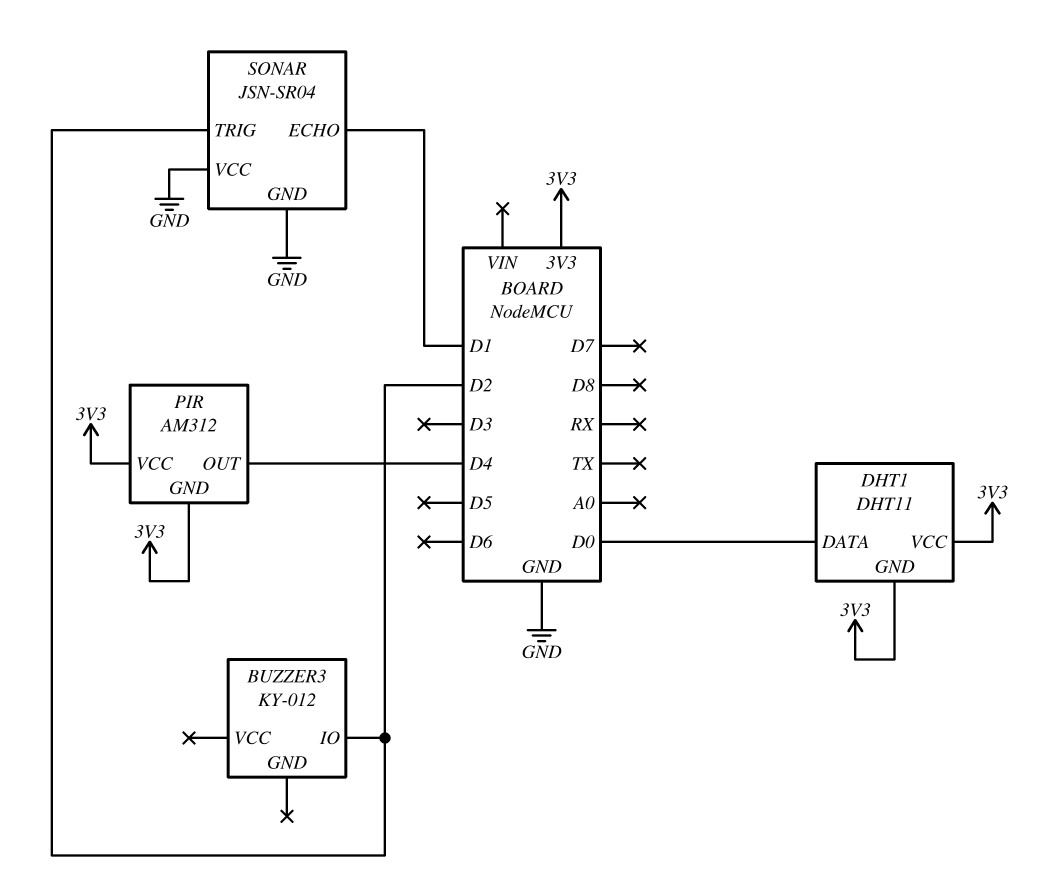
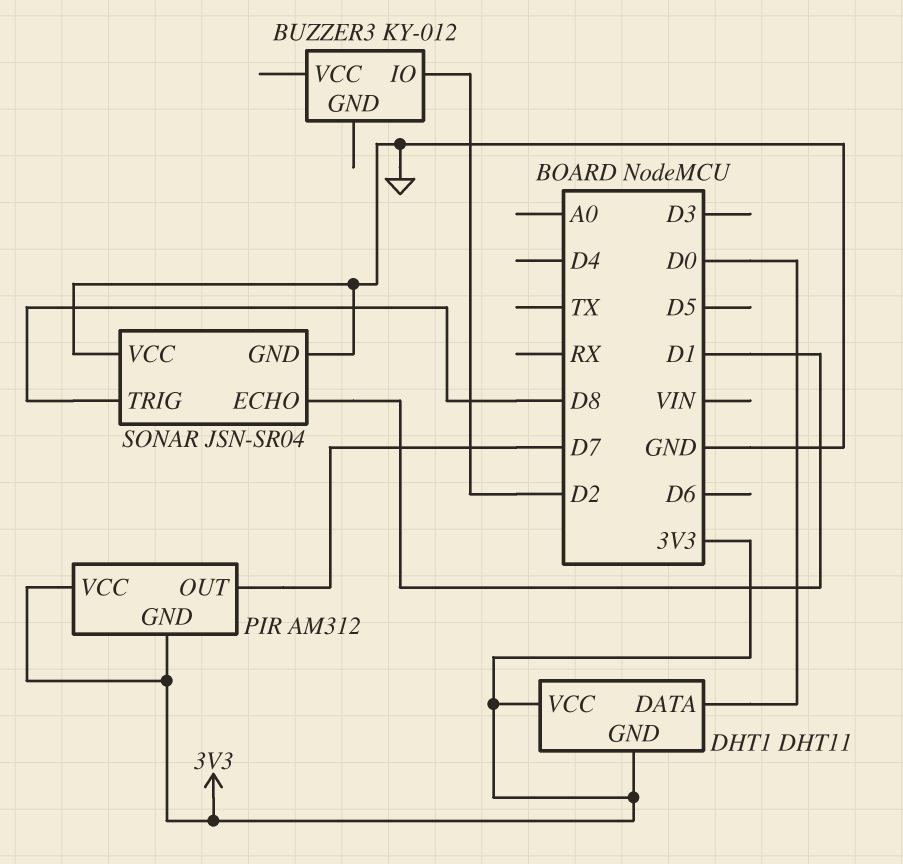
PIR pin OUT: D4 -> D7
SONAR pin TRIG: D2 -> D8

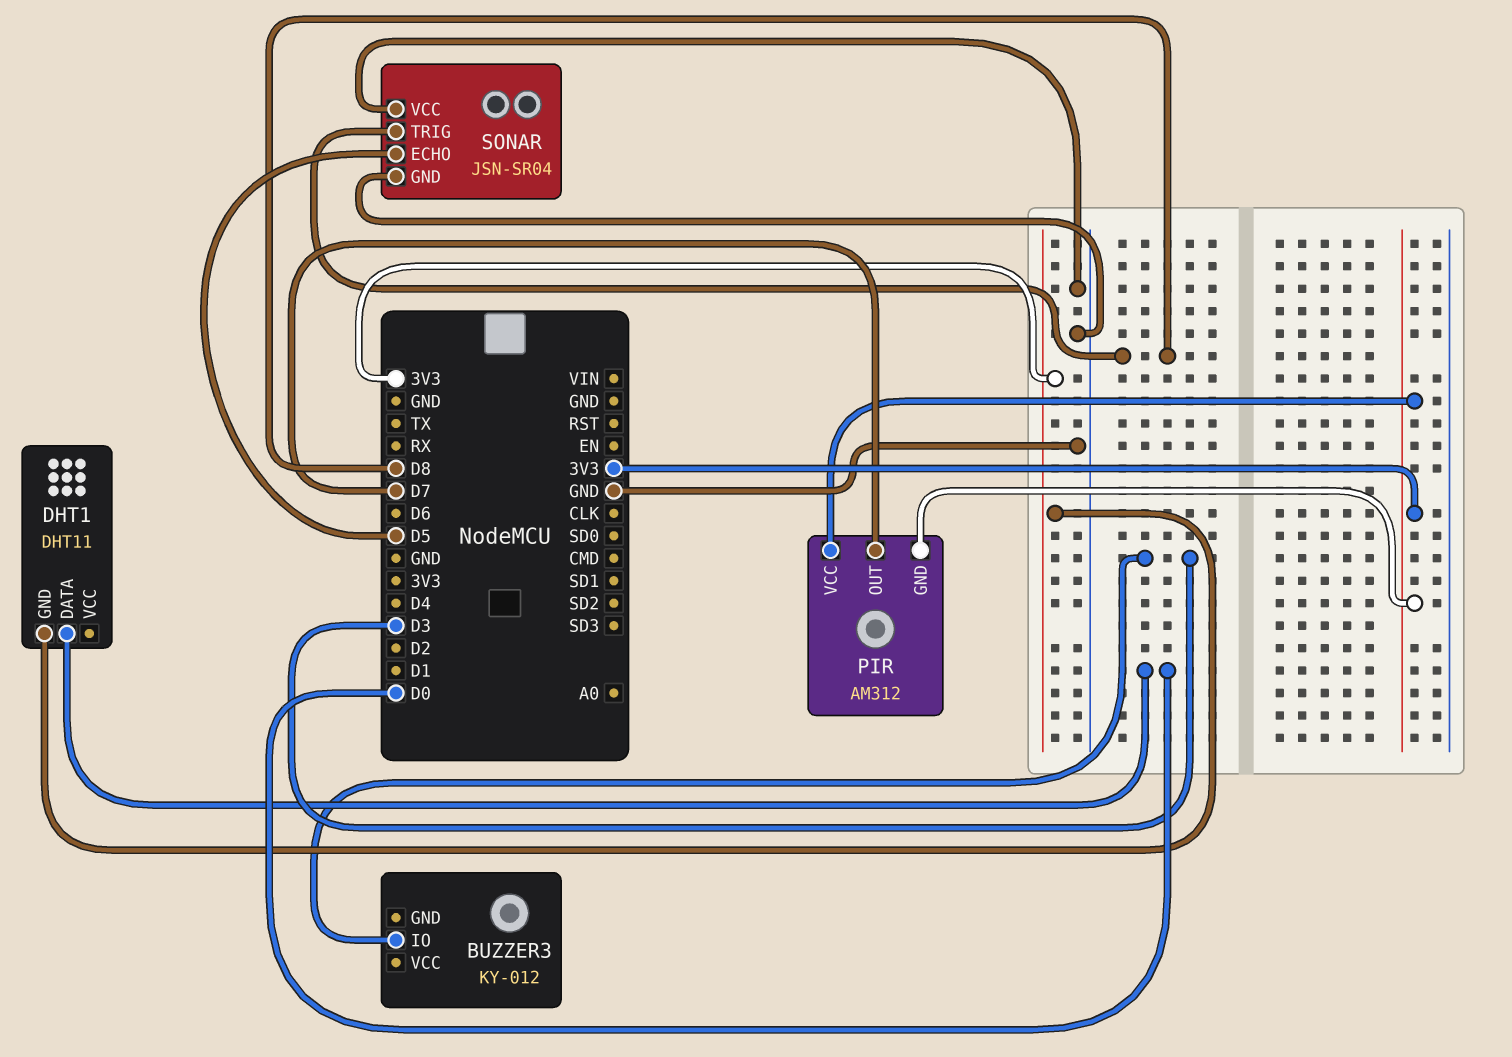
BUZZER3 pin IO: D2 -> D3
DHT1 pin VCC: 3V3 -> none
SONAR pin ECHO: D1 -> D5

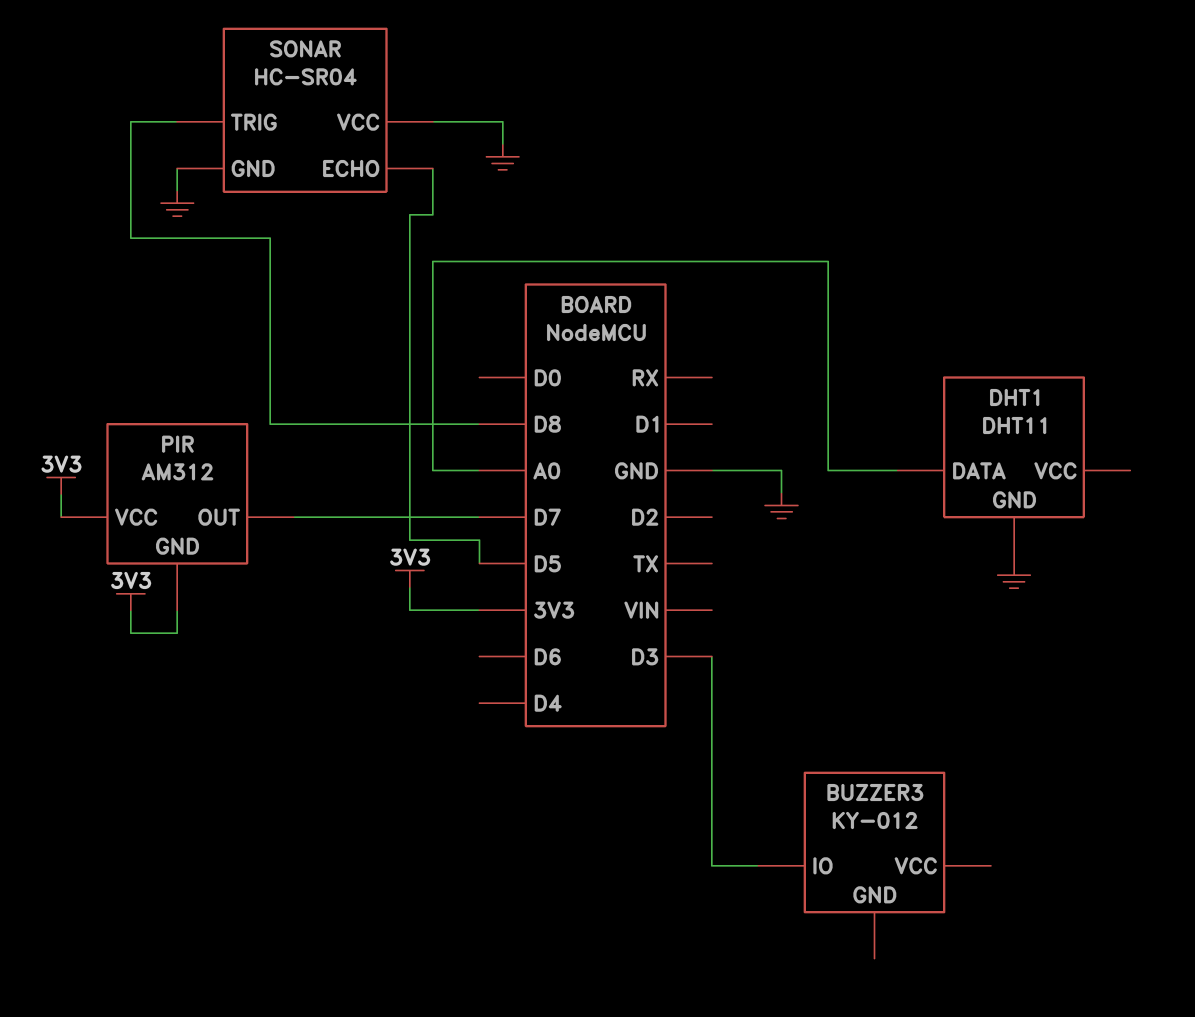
DHT1 pin DATA: D0 -> A0
DHT1 pin GND: 3V3 -> GND
SONAR: JSN-SR04 -> HC-SR04

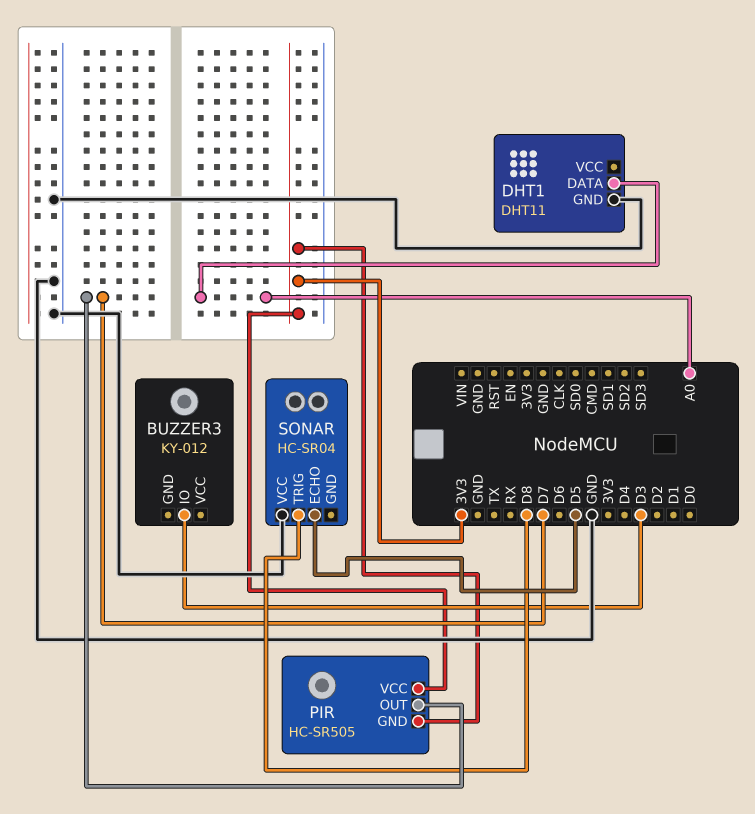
PIR: AM312 -> HC-SR505
SONAR pin GND: GND -> none

